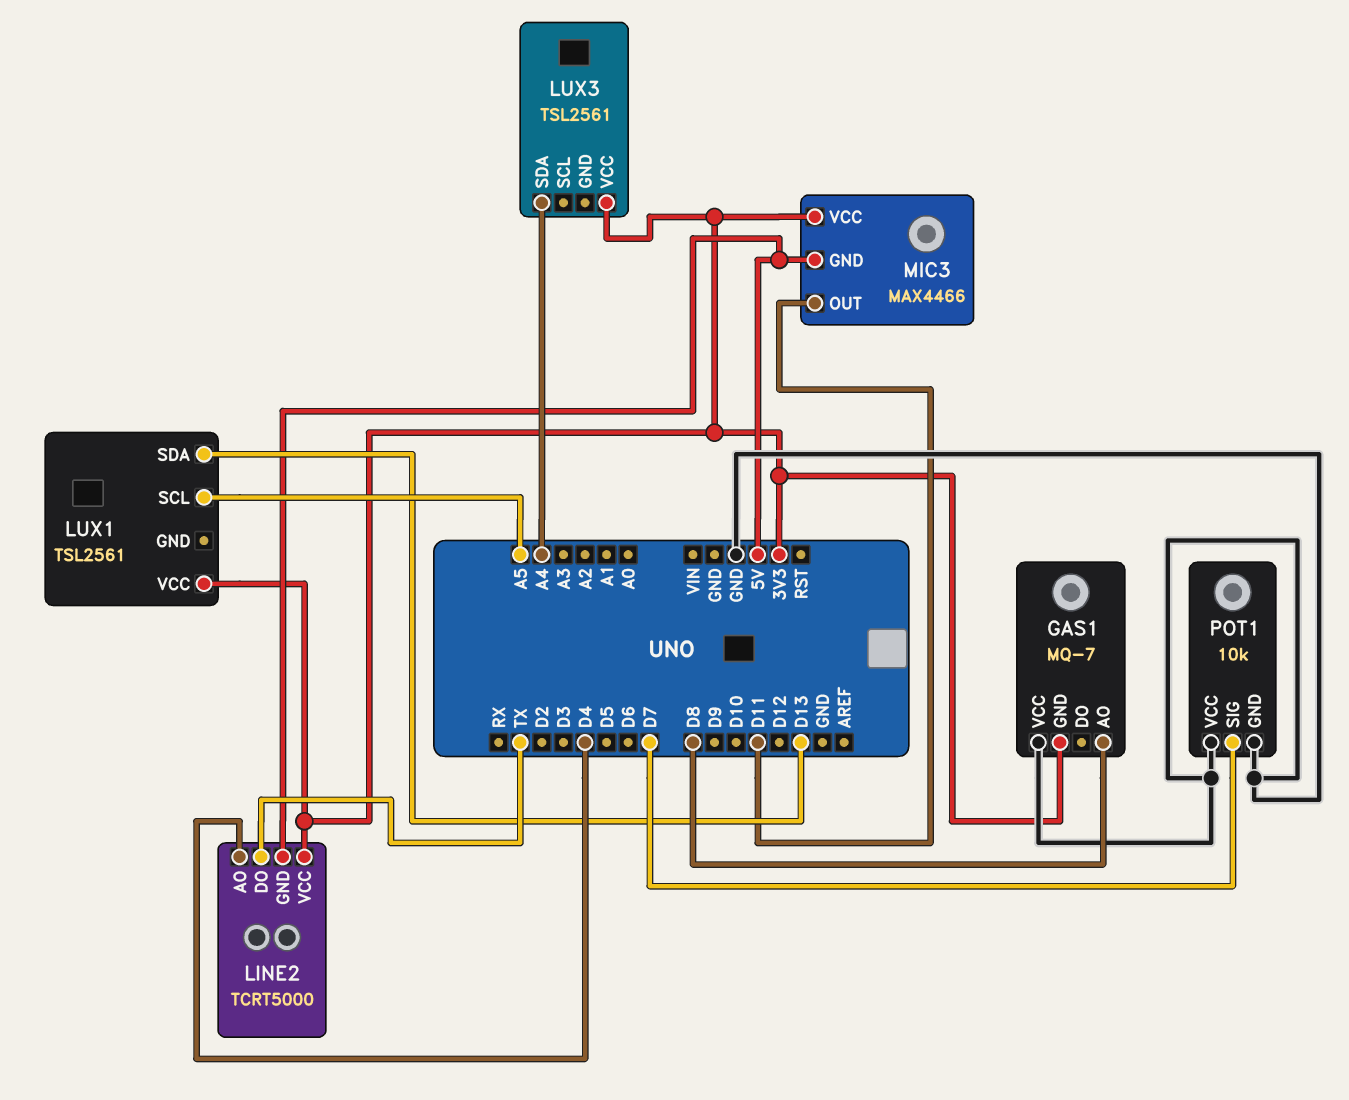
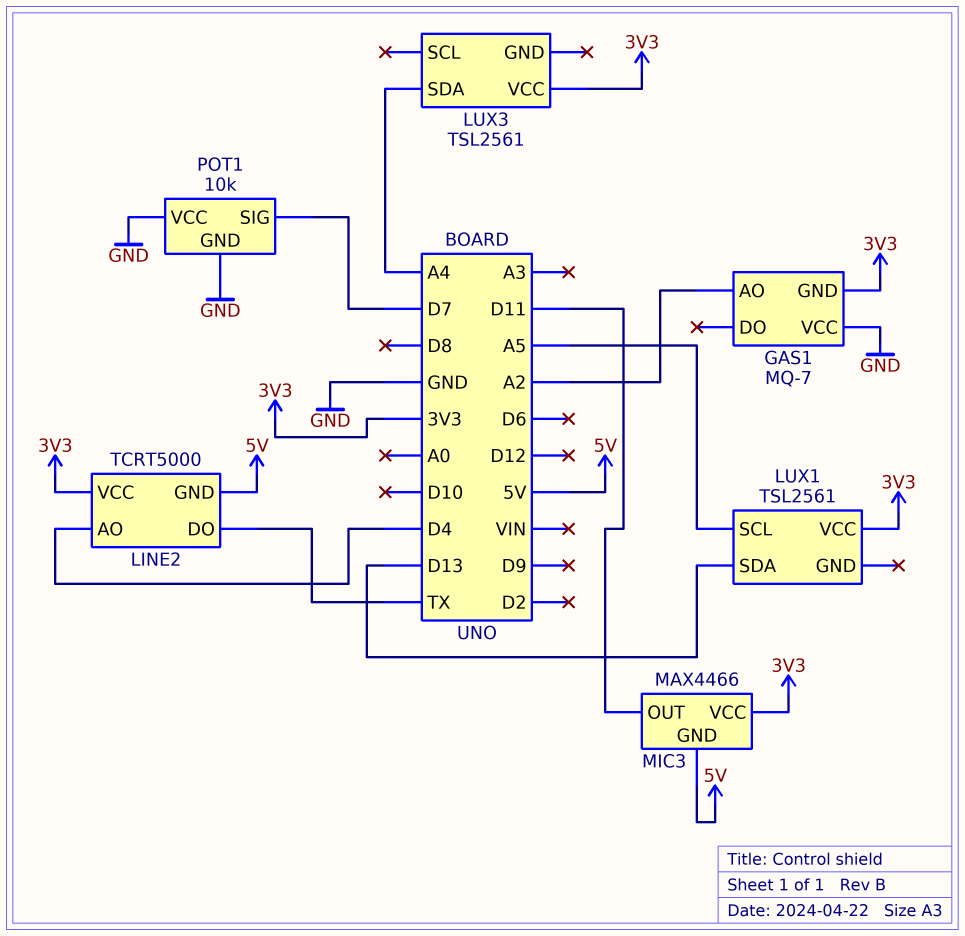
GAS1 pin AO: D8 -> A2

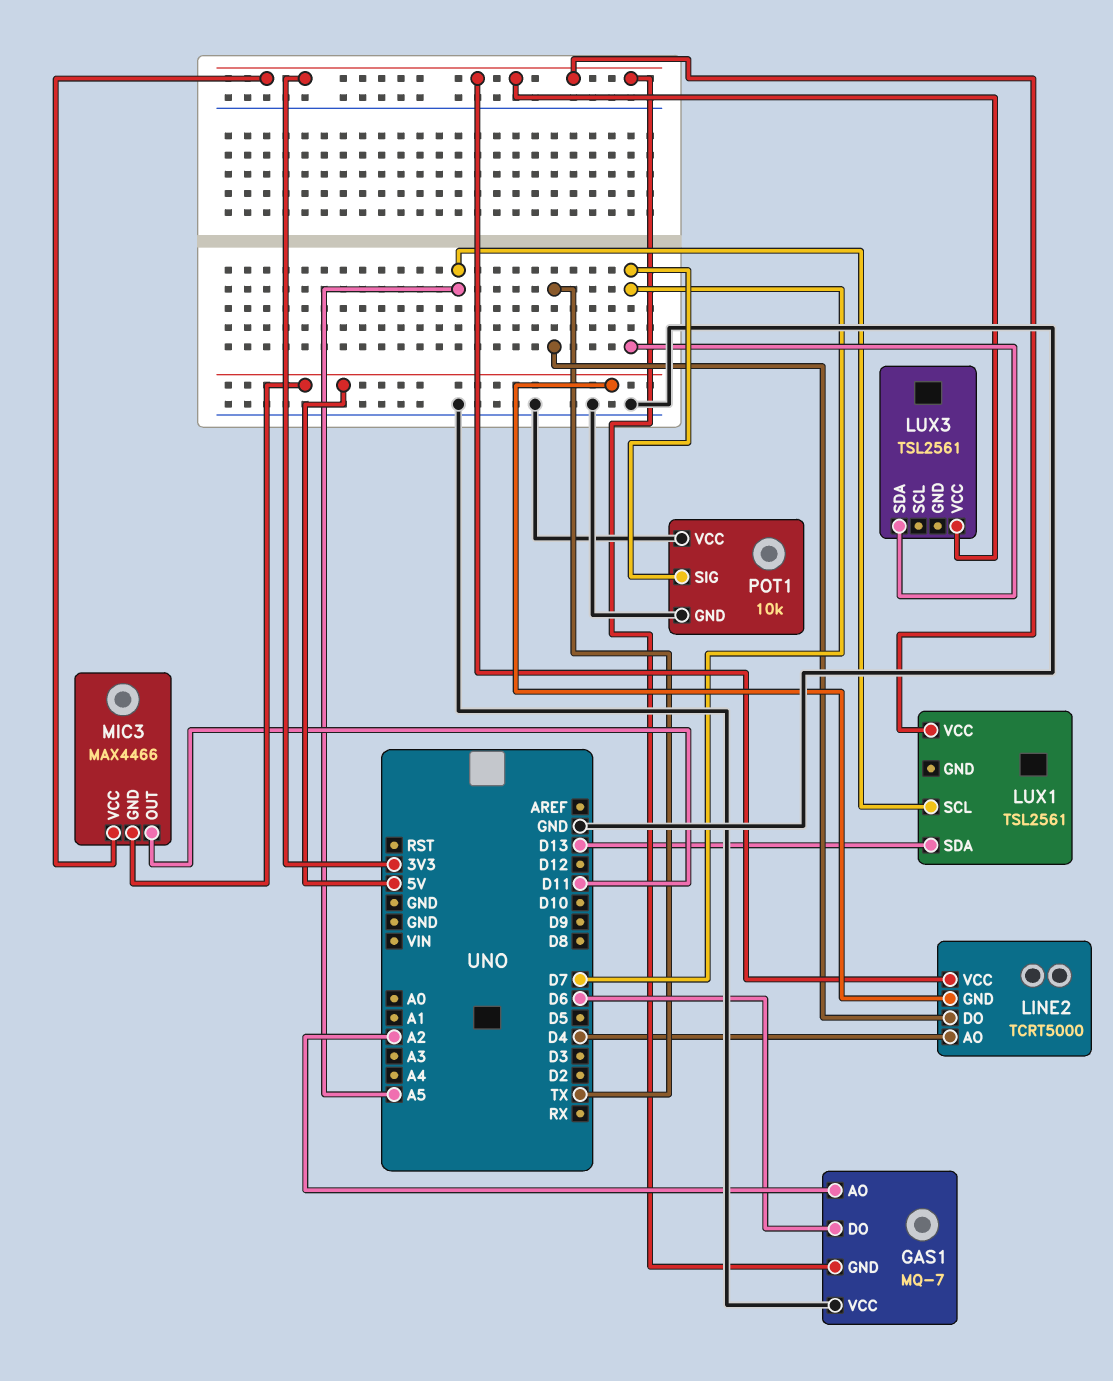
GAS1 pin DO: none -> D6
LUX3 pin SDA: A4 -> D7

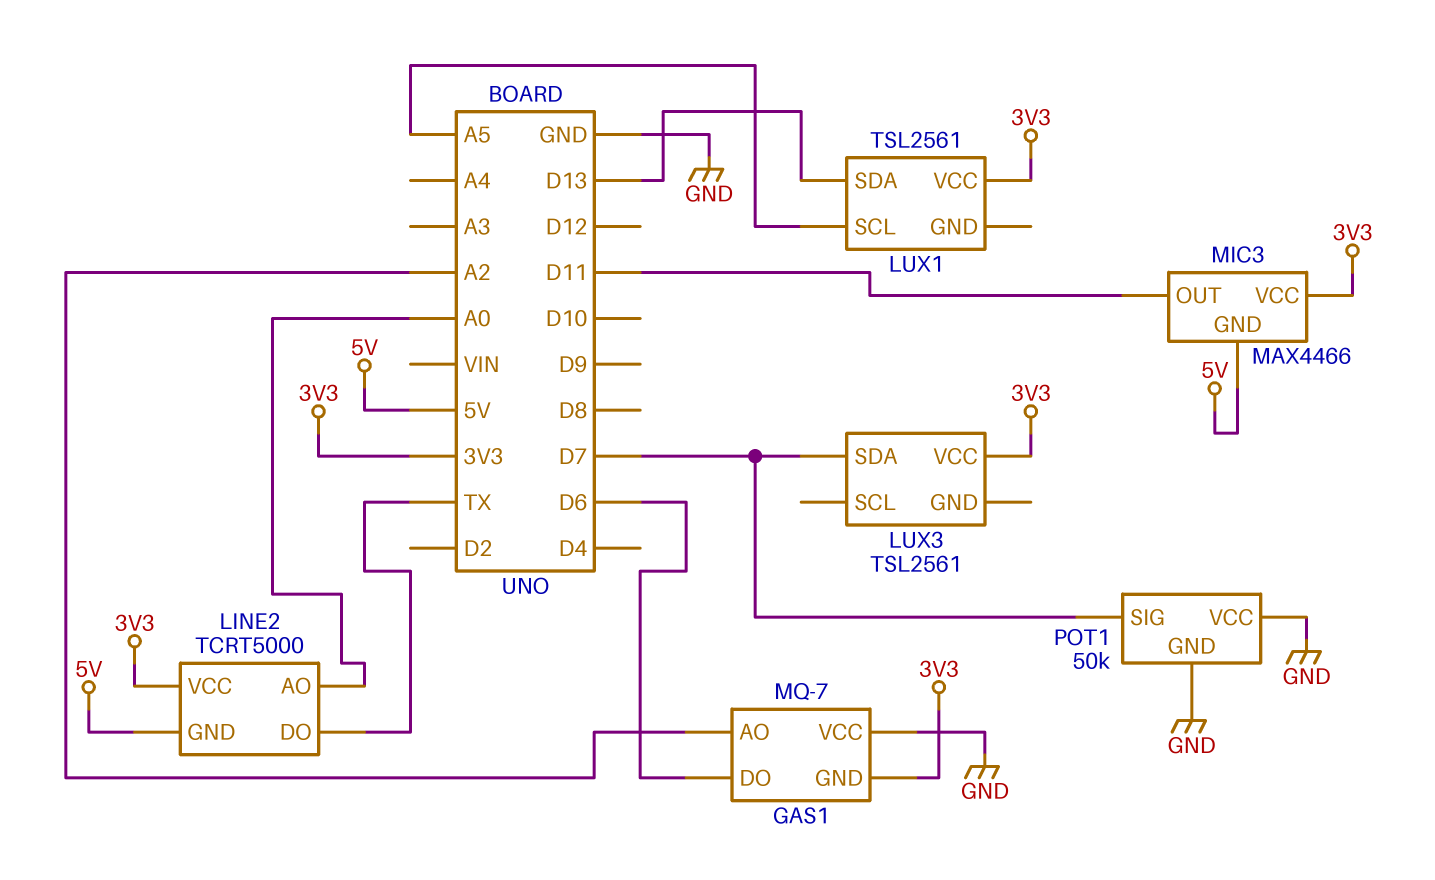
LINE2 pin AO: D4 -> A0
POT1: 10k -> 50k

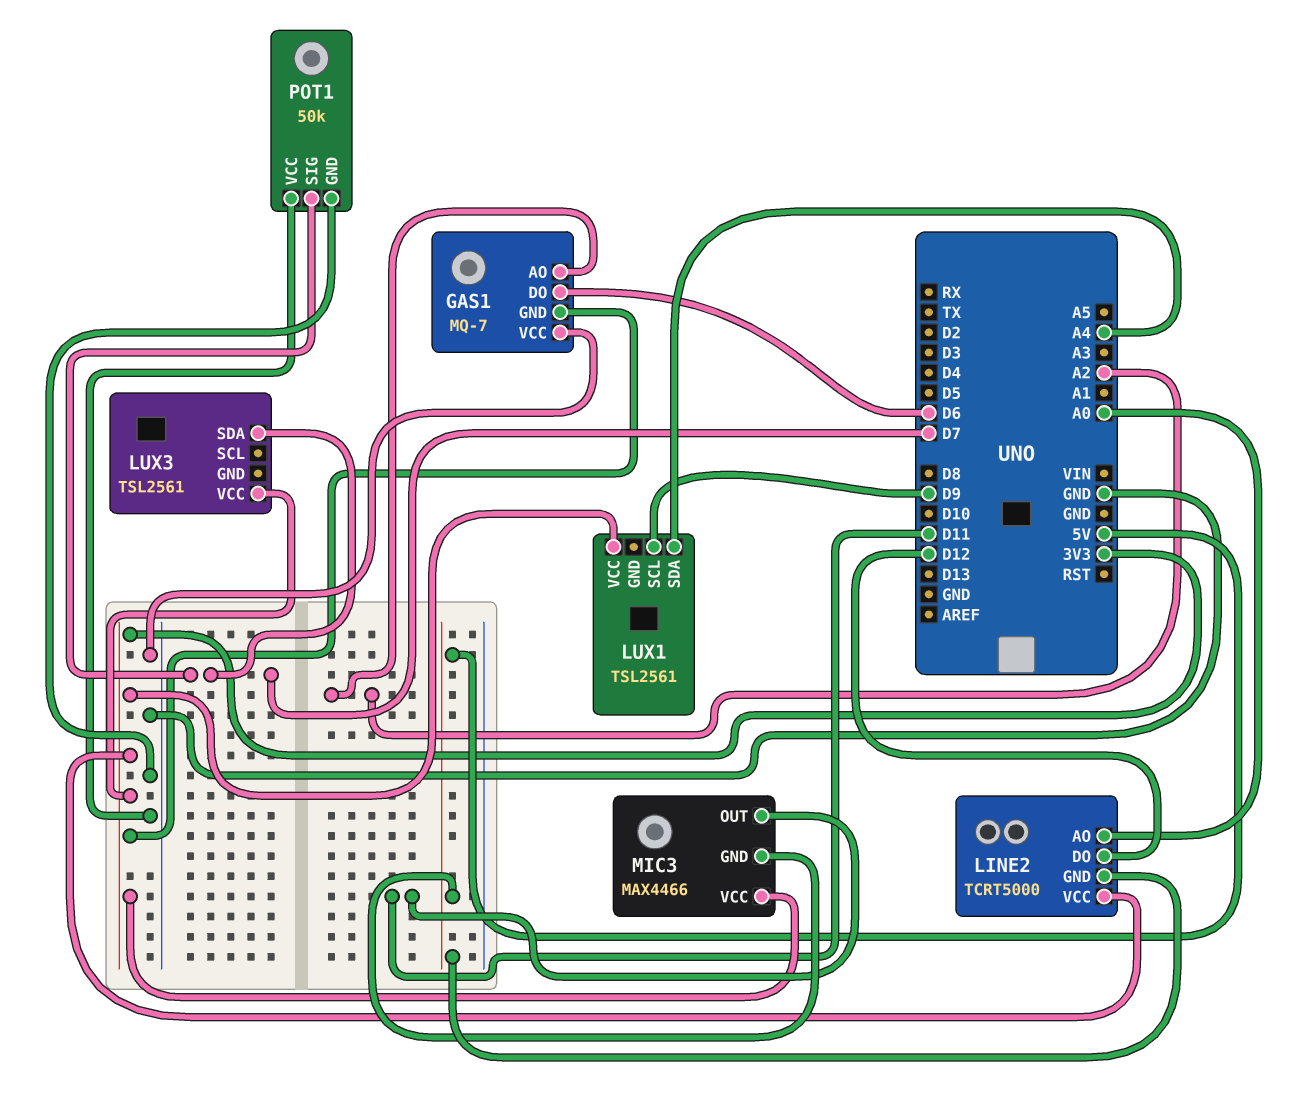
LINE2 pin DO: TX -> D12
LUX1 pin SCL: A5 -> D9
LUX1 pin SDA: D13 -> A4

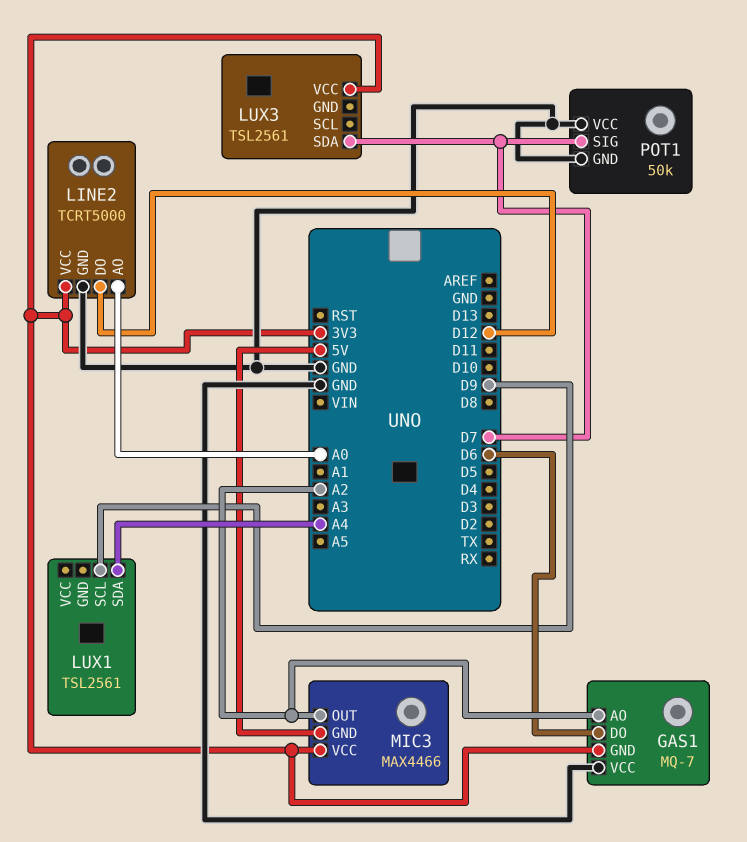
LINE2 pin GND: 5V -> GND
LUX1 pin VCC: 3V3 -> none
MIC3 pin OUT: D11 -> A2

